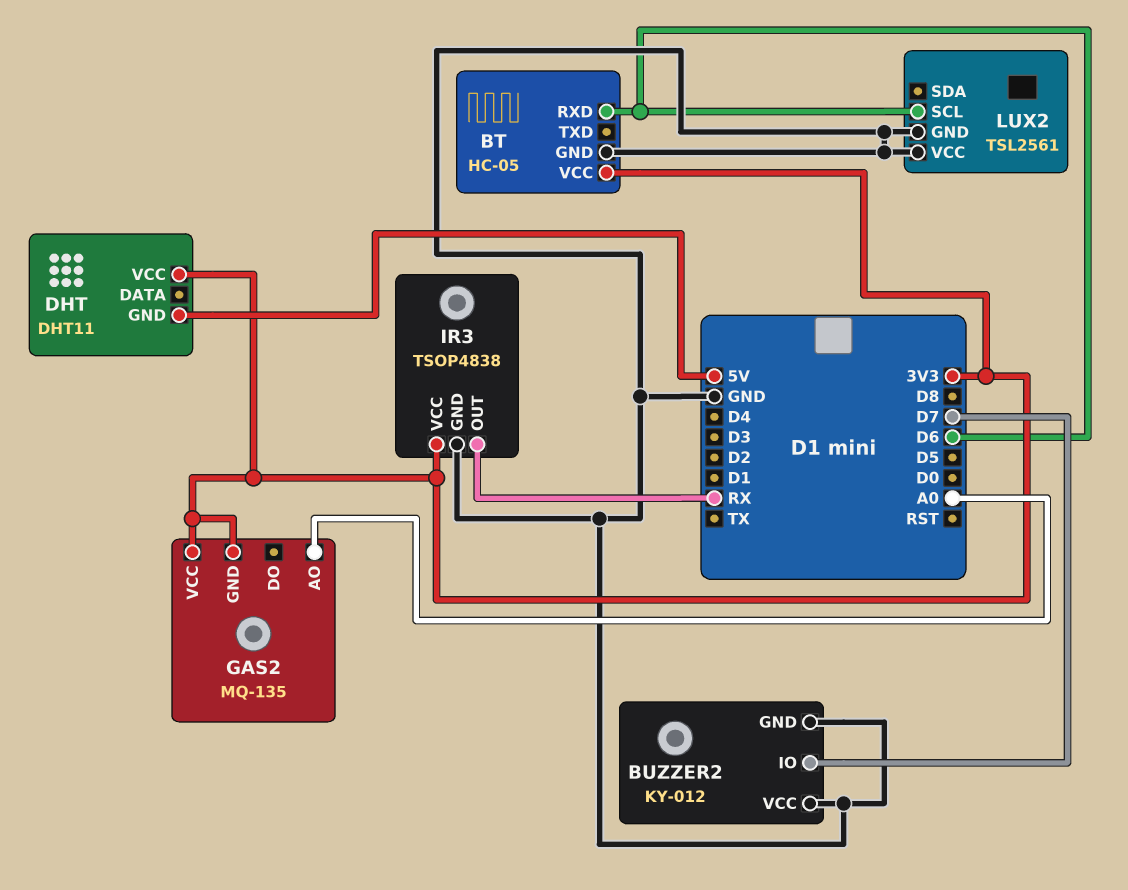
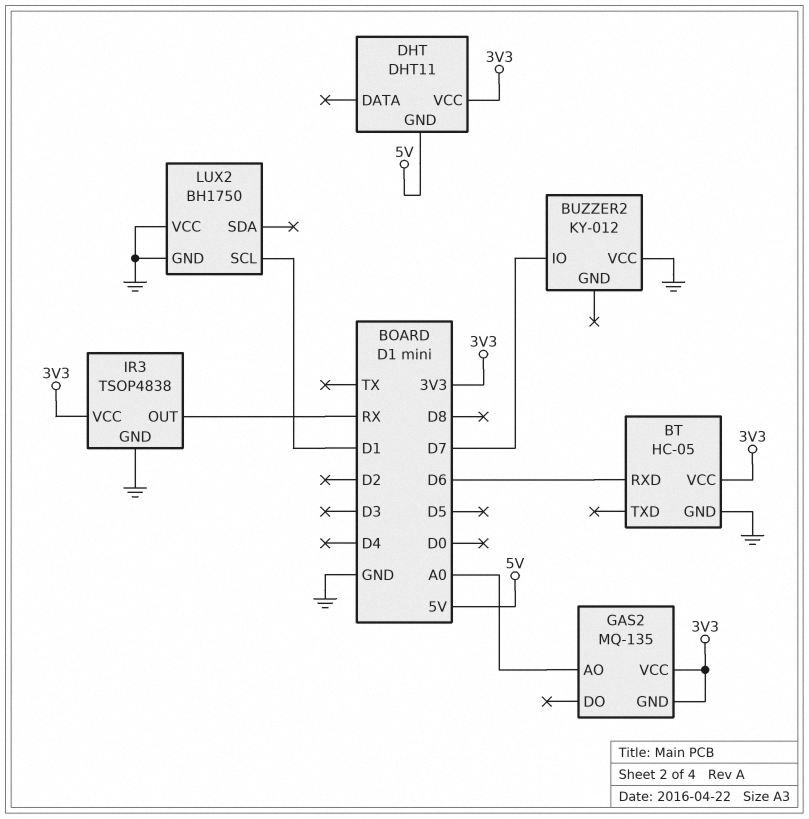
BUZZER2 pin GND: GND -> none
LUX2: TSL2561 -> BH1750
LUX2 pin SCL: D6 -> D1

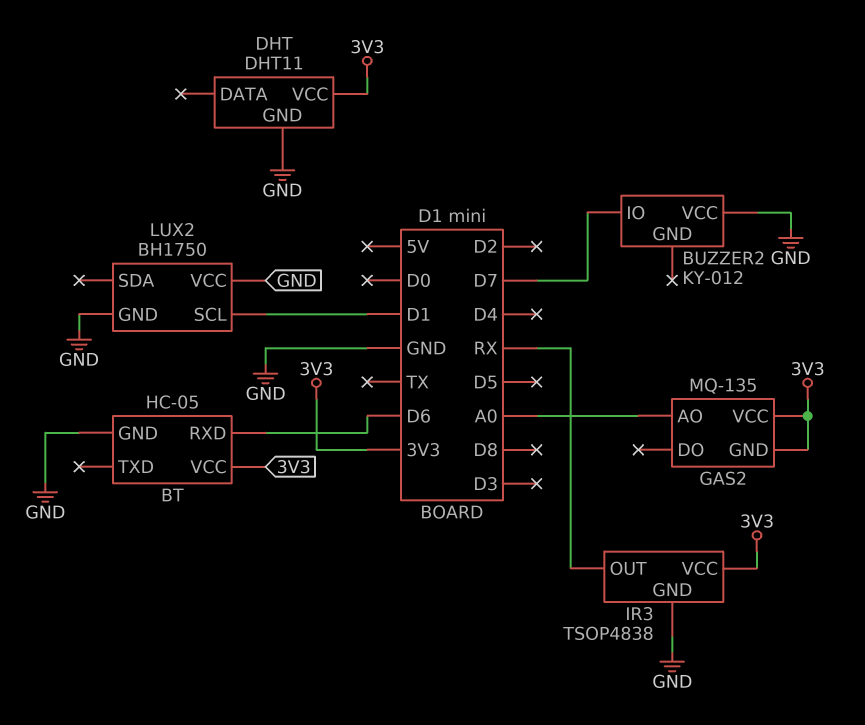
DHT pin GND: 5V -> GND

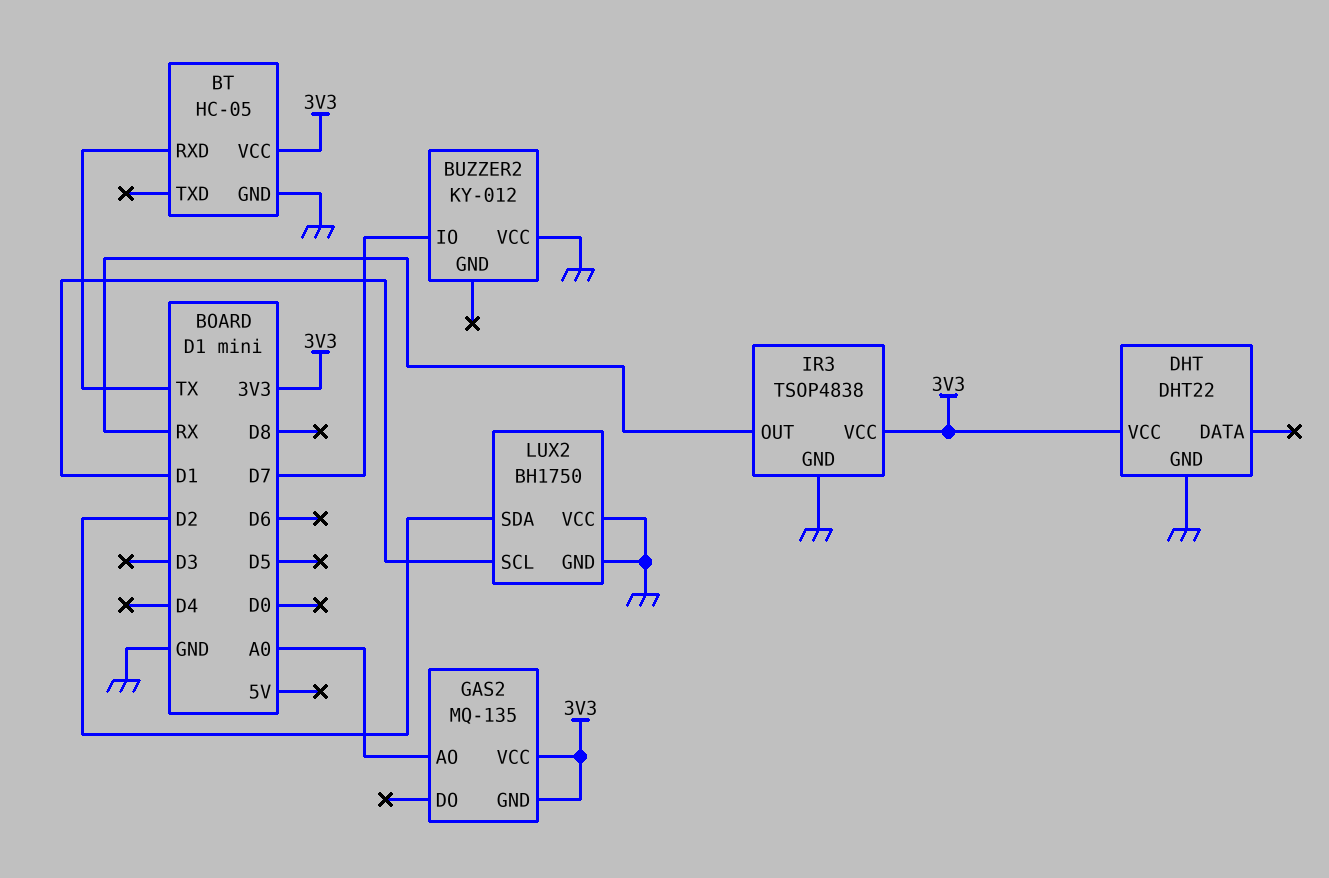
BT pin RXD: D6 -> TX
DHT: DHT11 -> DHT22
LUX2 pin SDA: none -> D2

